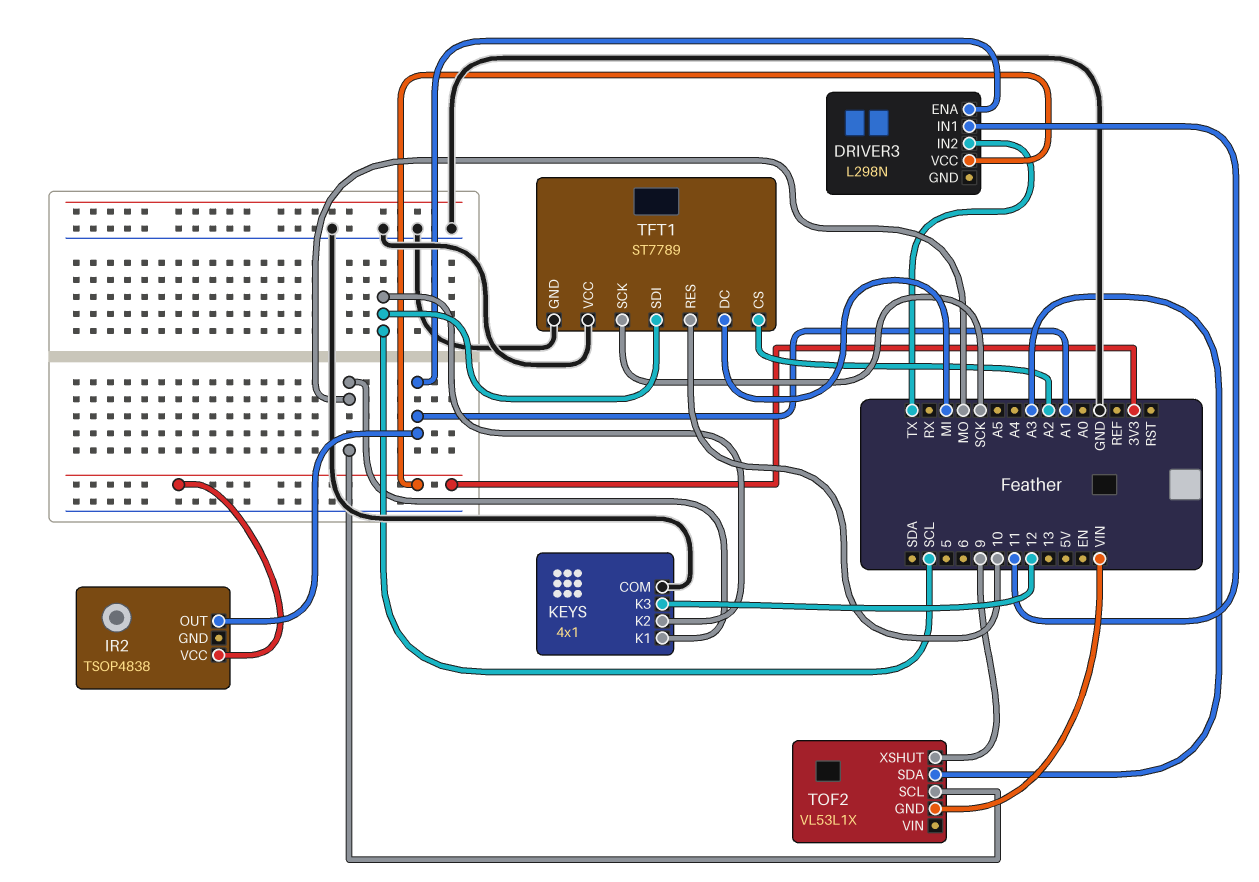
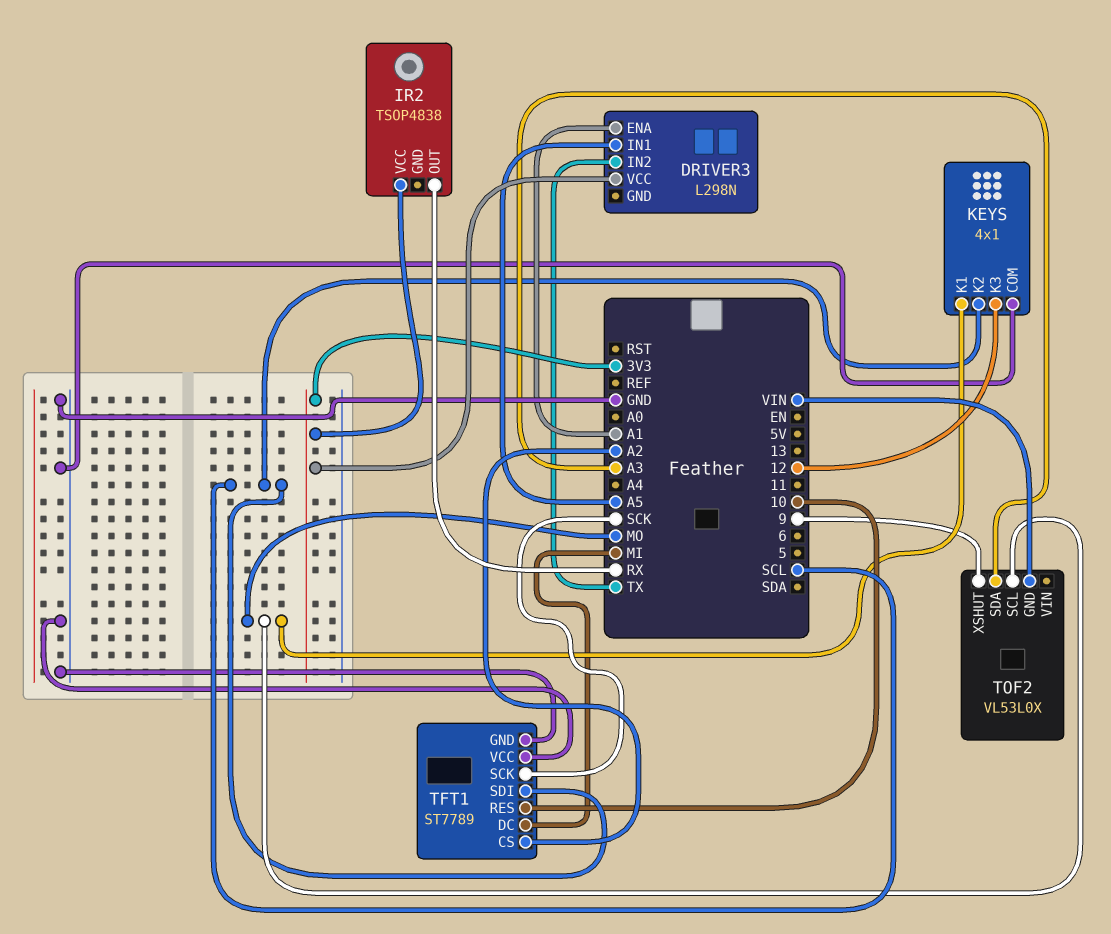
DRIVER3 pin IN1: 11 -> A5
IR2 pin OUT: A1 -> RX
TOF2: VL53L1X -> VL53L0X

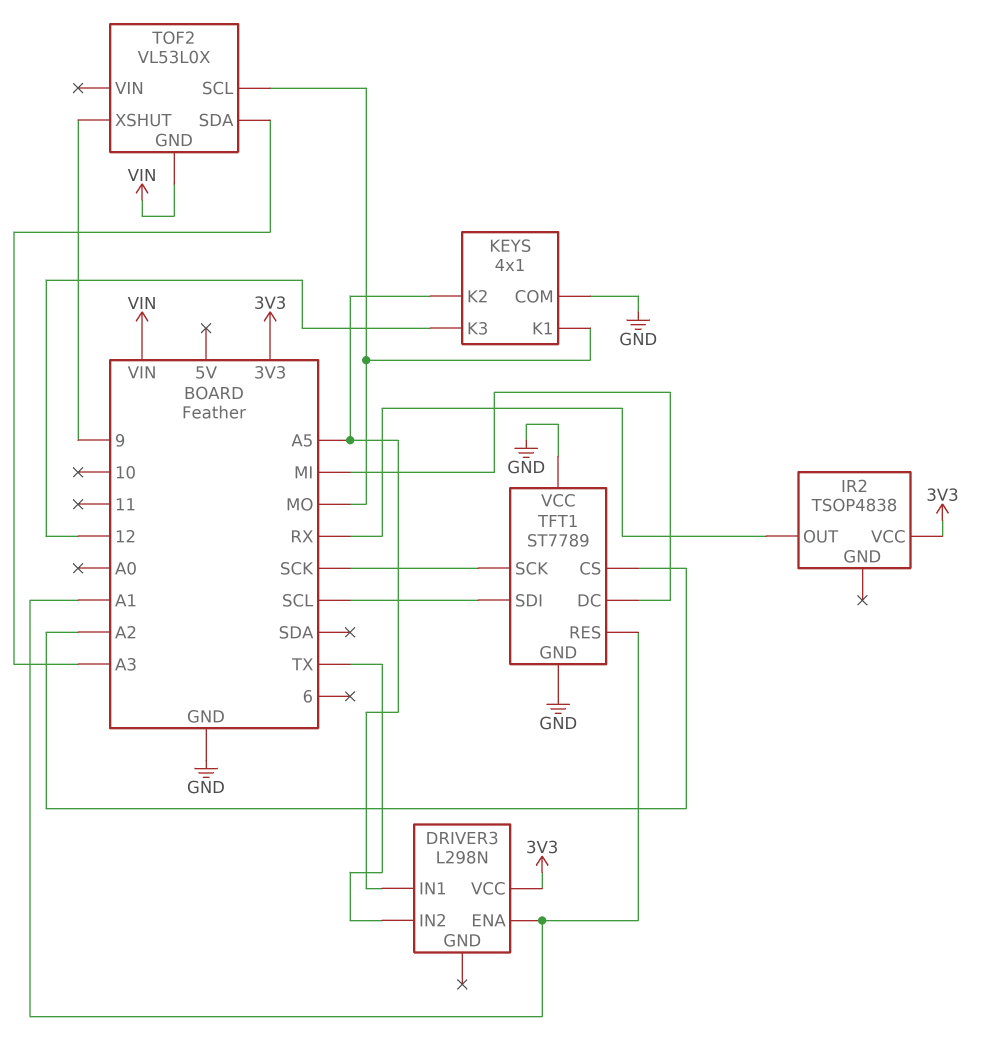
KEYS pin K2: SCL -> A5
TFT1 pin RES: 10 -> A1

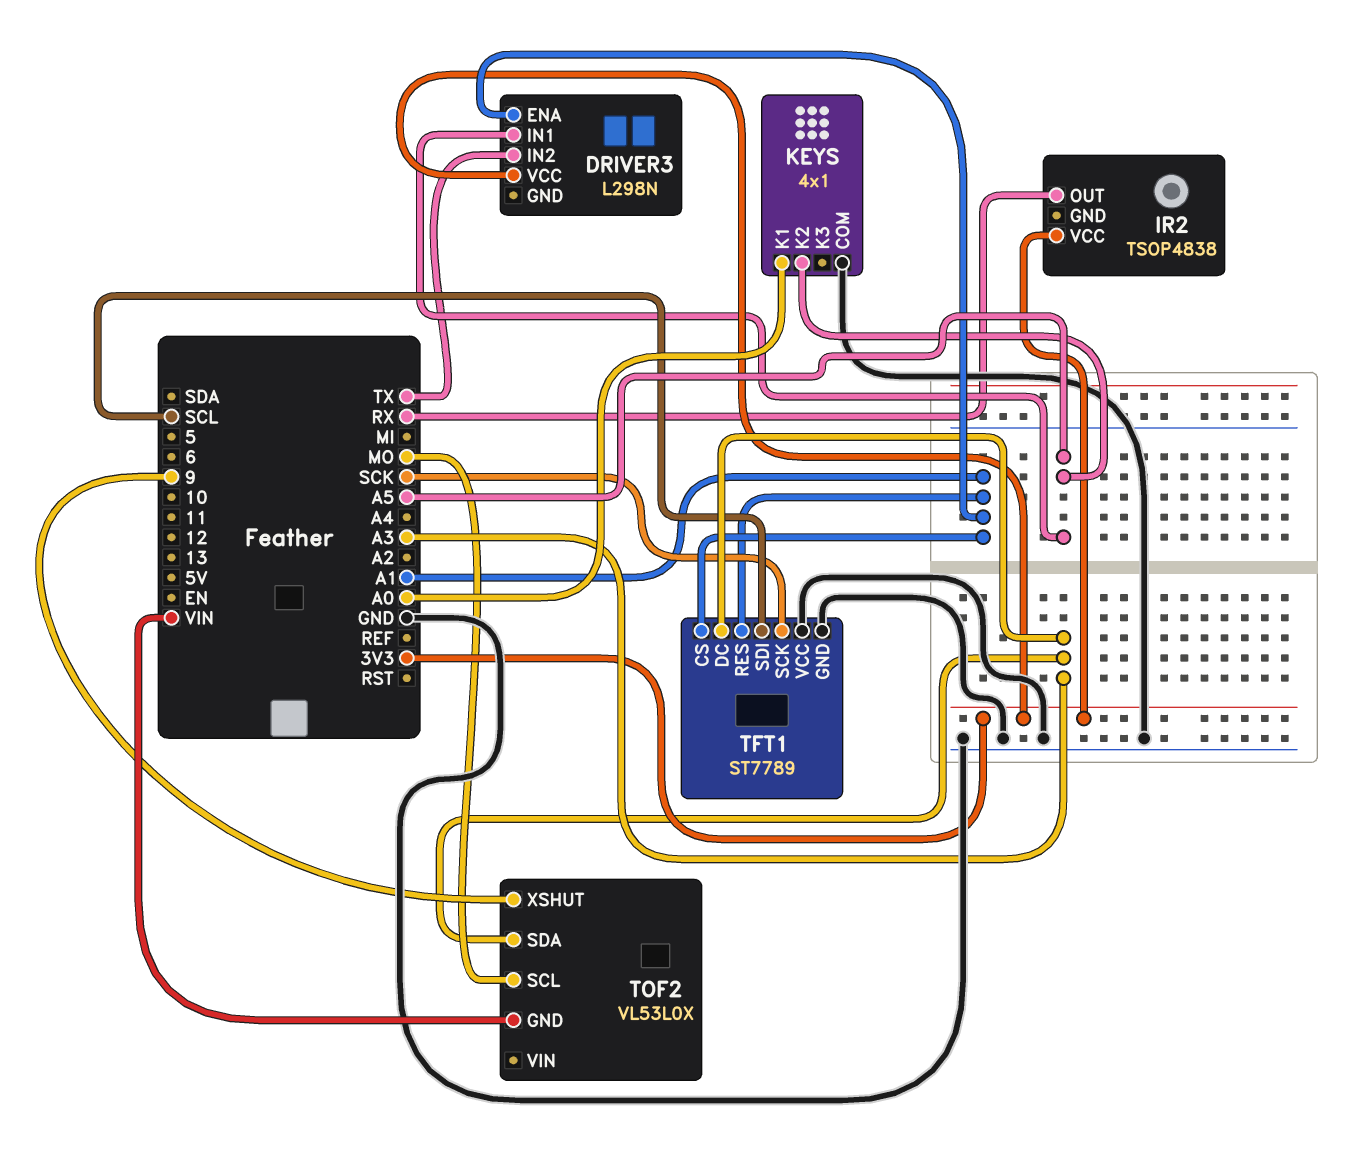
KEYS pin K1: MO -> A0
KEYS pin K3: 12 -> none
TFT1 pin CS: A2 -> A1
TFT1 pin DC: MI -> A3

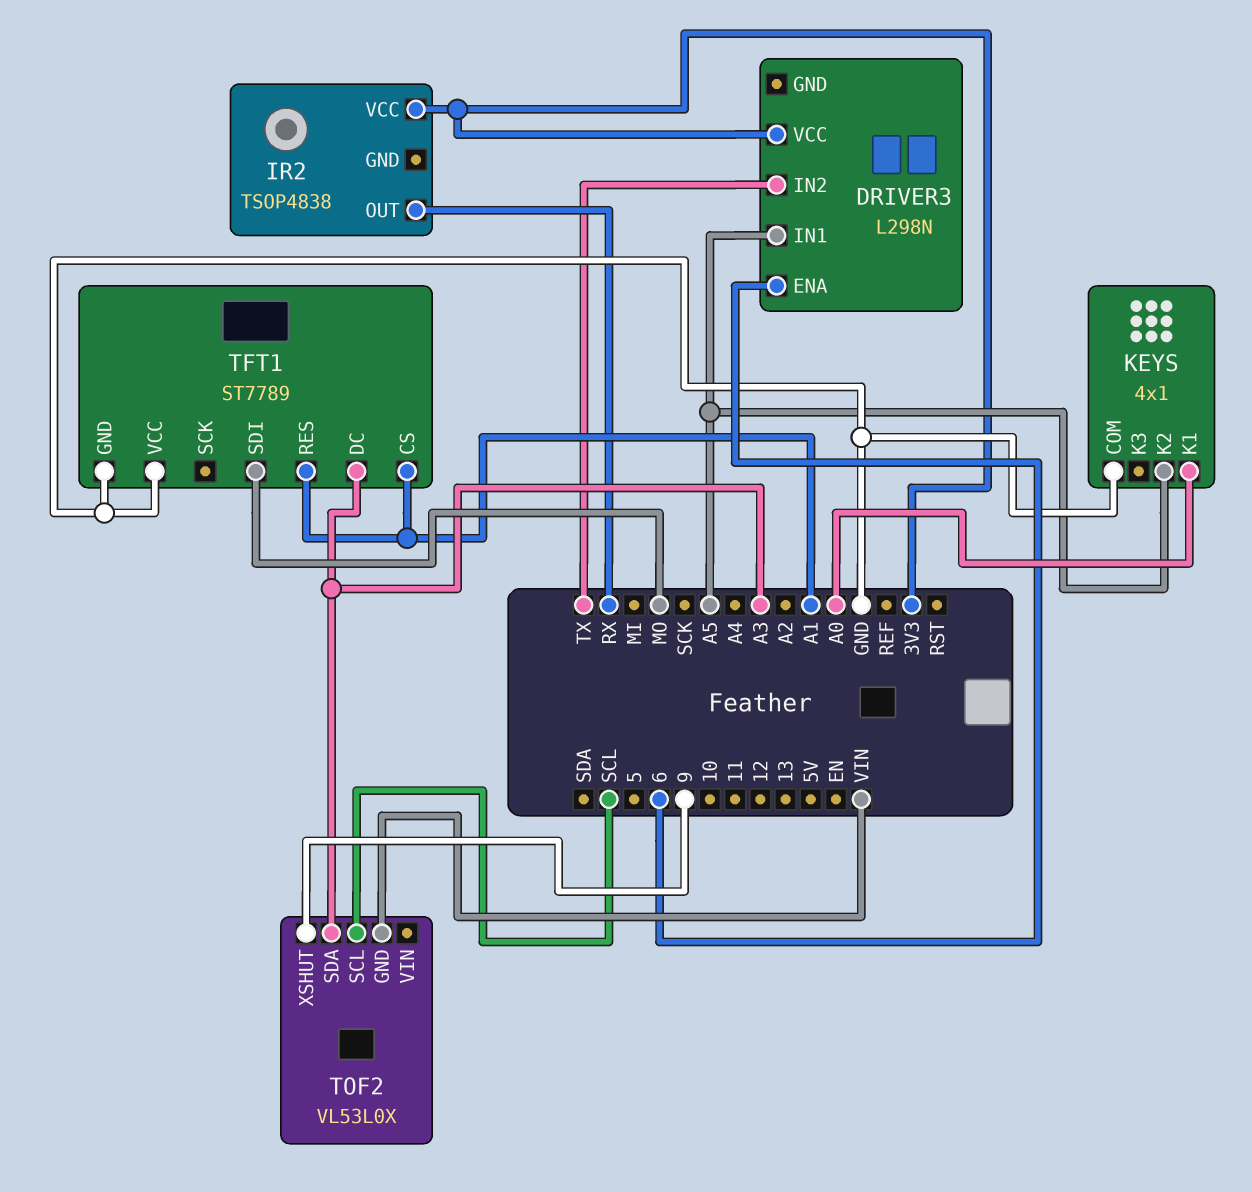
DRIVER3 pin ENA: A1 -> 6
TFT1 pin SCK: SCK -> none
TFT1 pin SDI: SCL -> MO
TOF2 pin SCL: MO -> SCL

